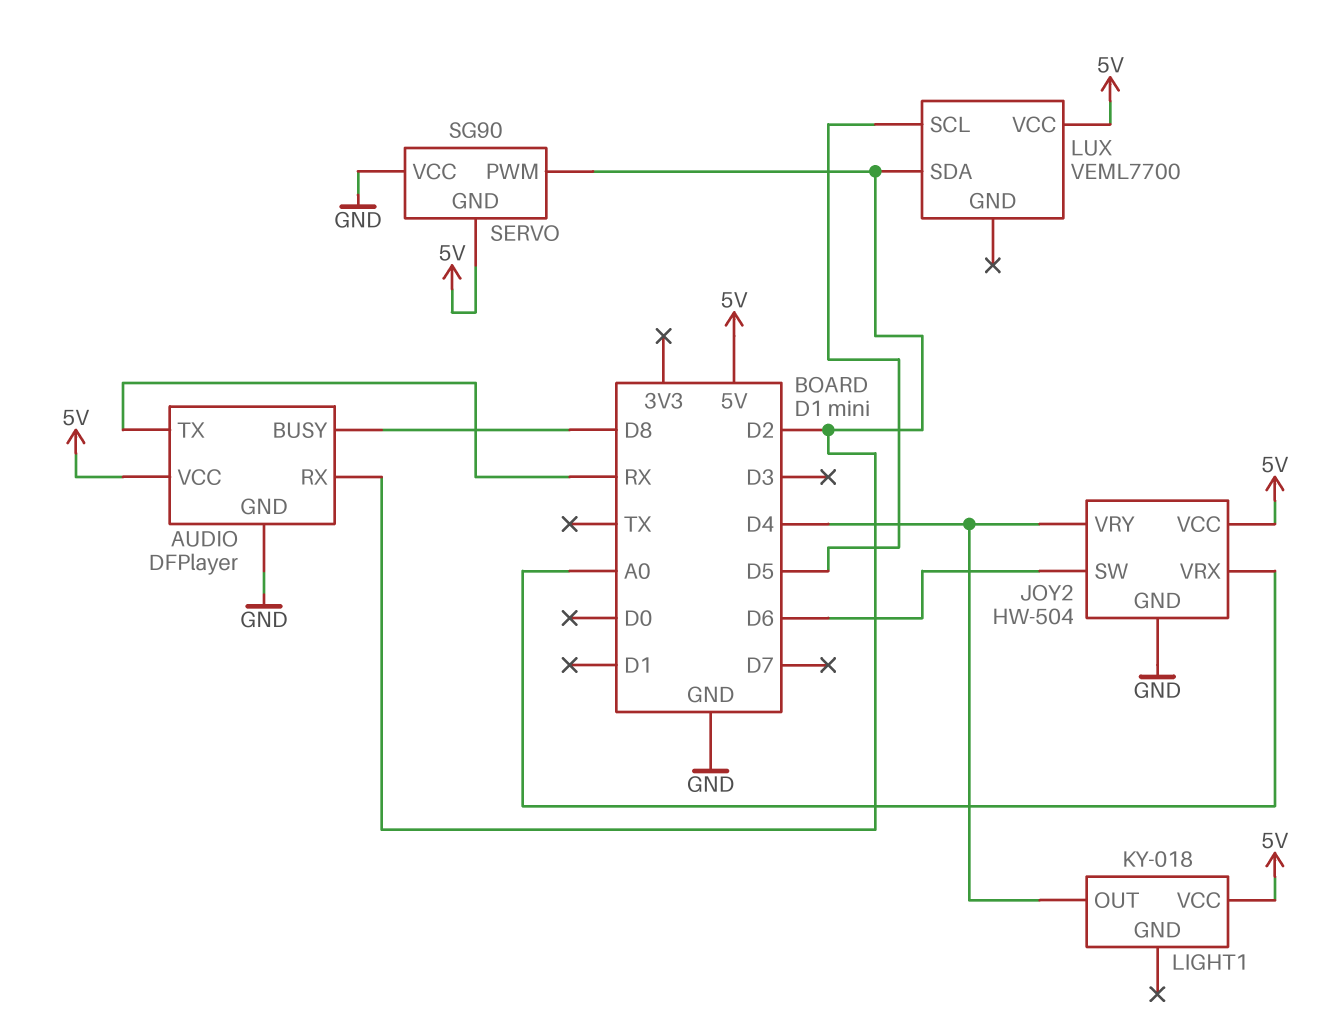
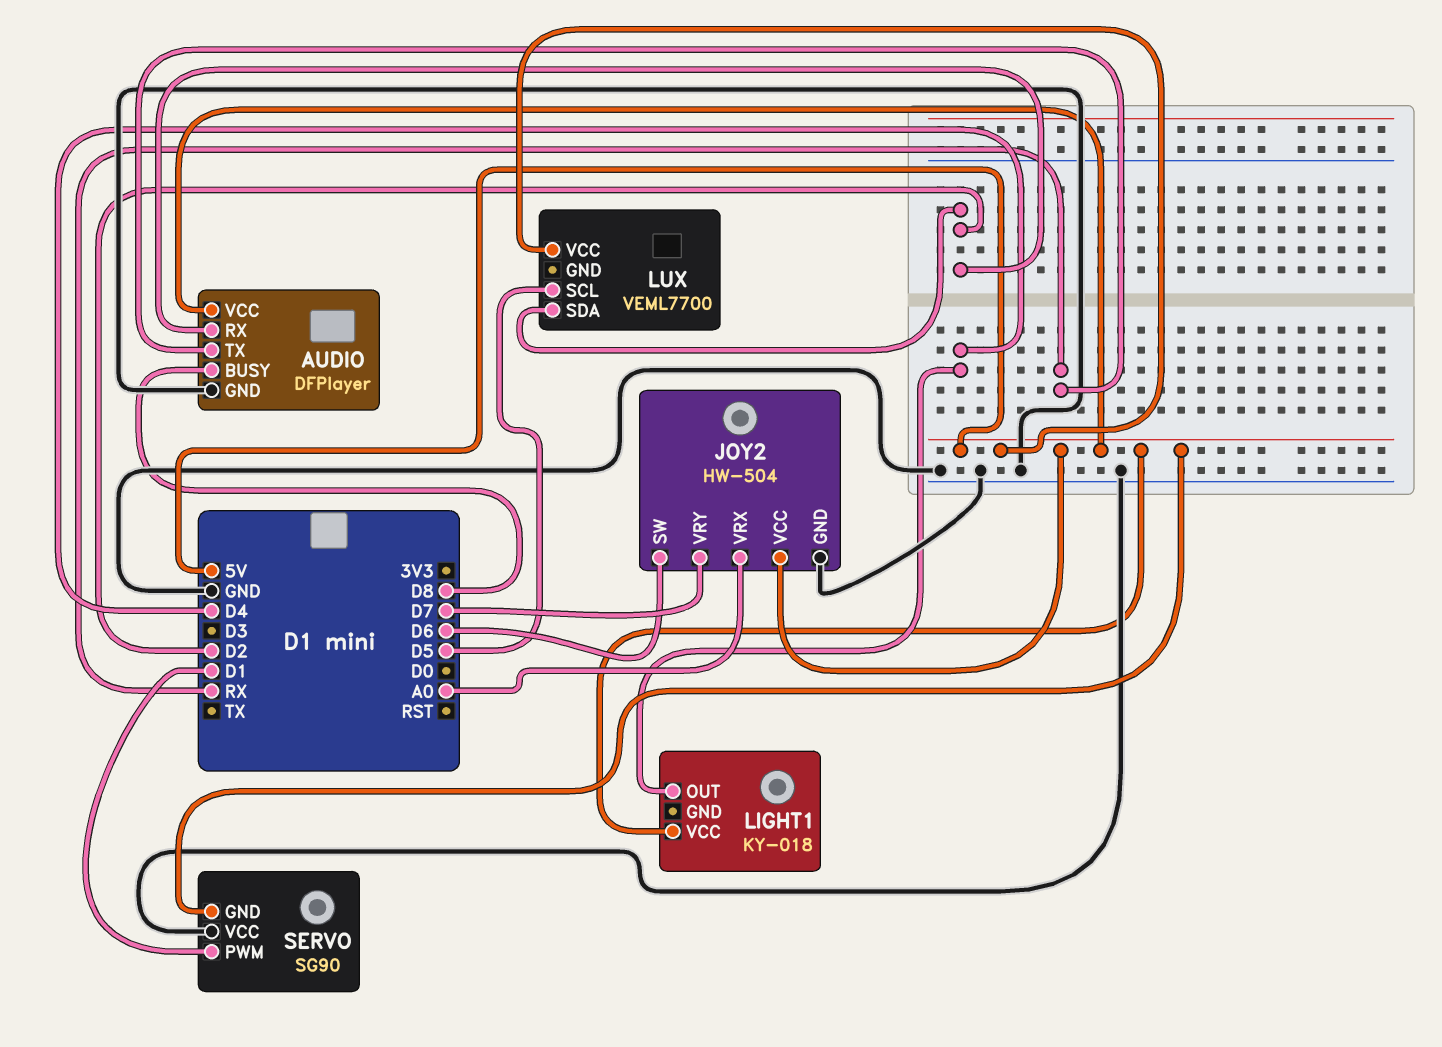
JOY2 pin VRY: D4 -> D7
SERVO pin PWM: D2 -> D1

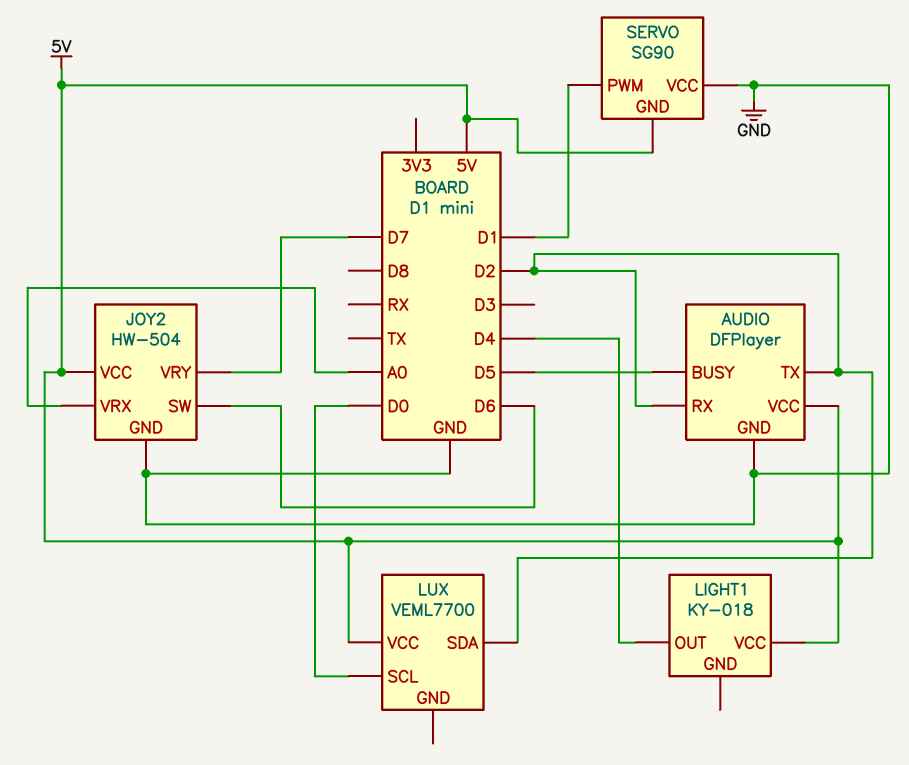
AUDIO pin BUSY: D8 -> D5
AUDIO pin TX: RX -> D2
LUX pin SCL: D5 -> D0

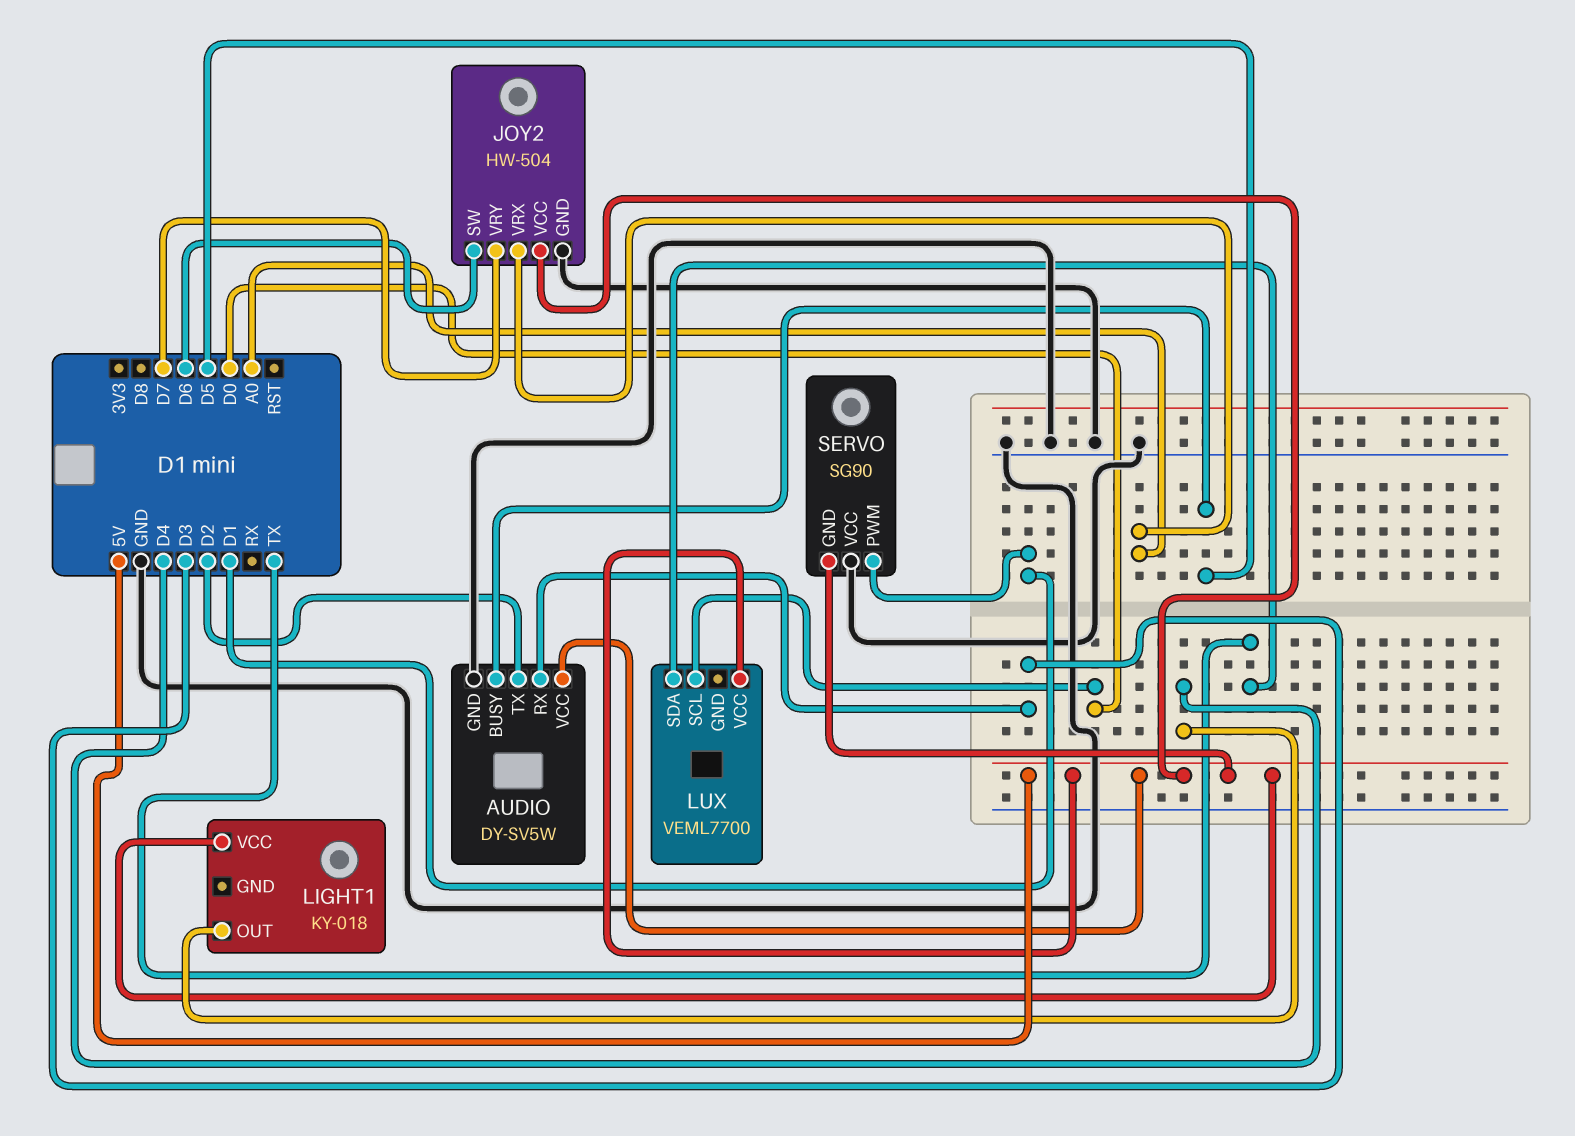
AUDIO: DFPlayer -> DY-SV5W
AUDIO pin RX: D2 -> D3
LUX pin SDA: D2 -> TX

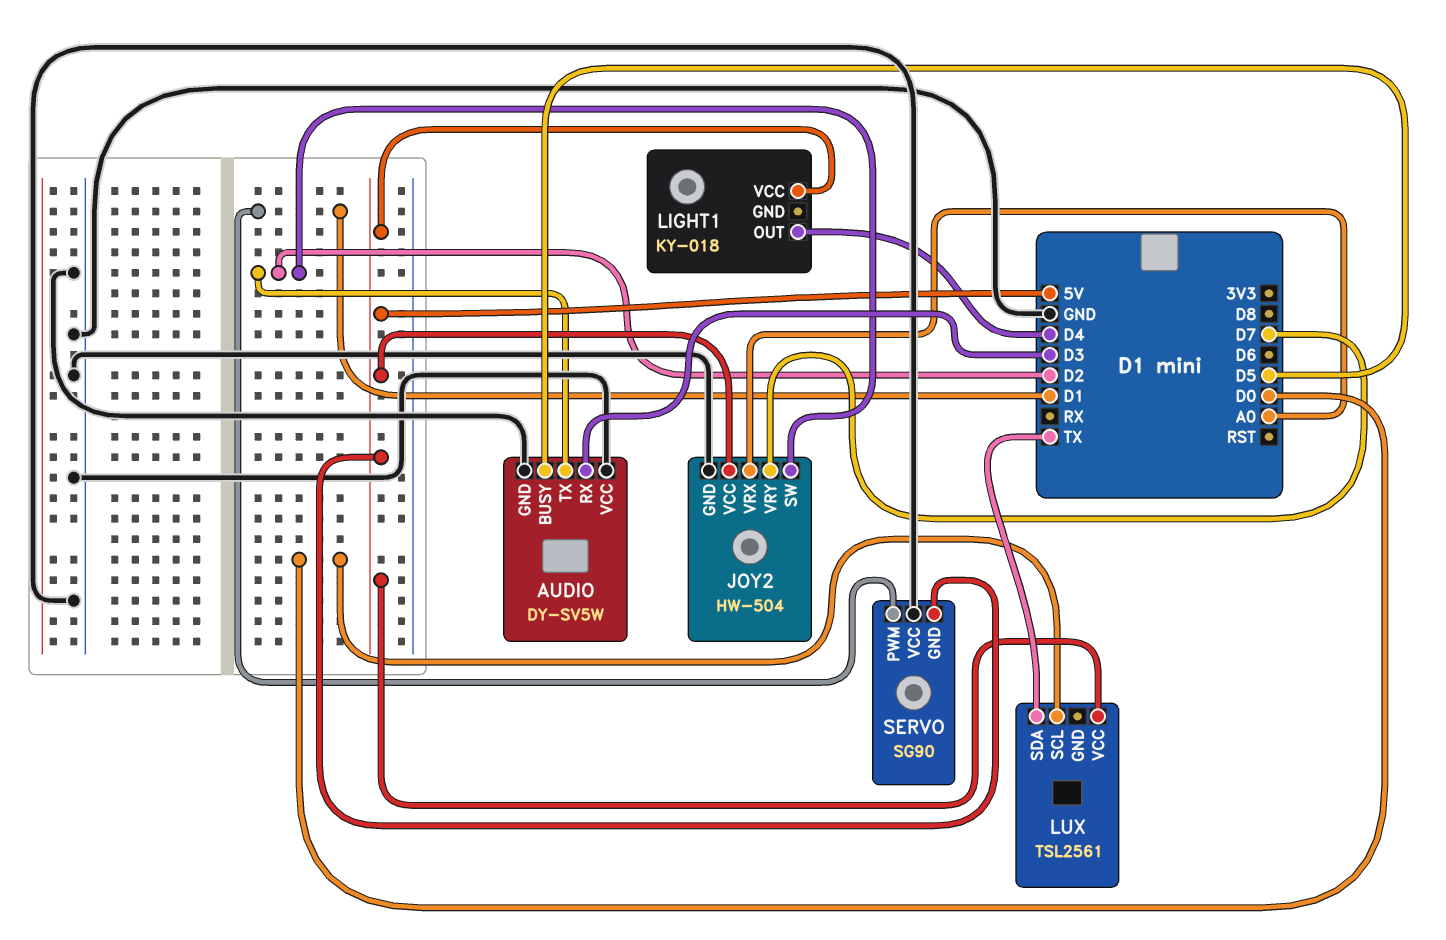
AUDIO pin VCC: 5V -> GND
JOY2 pin SW: D6 -> D2
LUX: VEML7700 -> TSL2561

